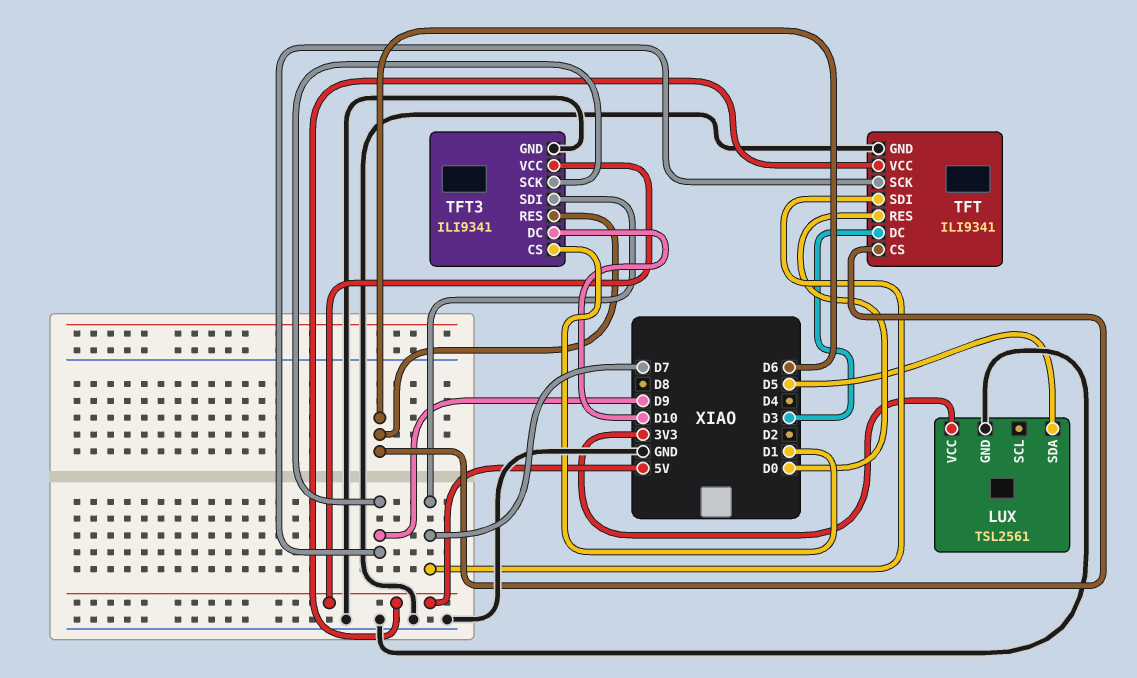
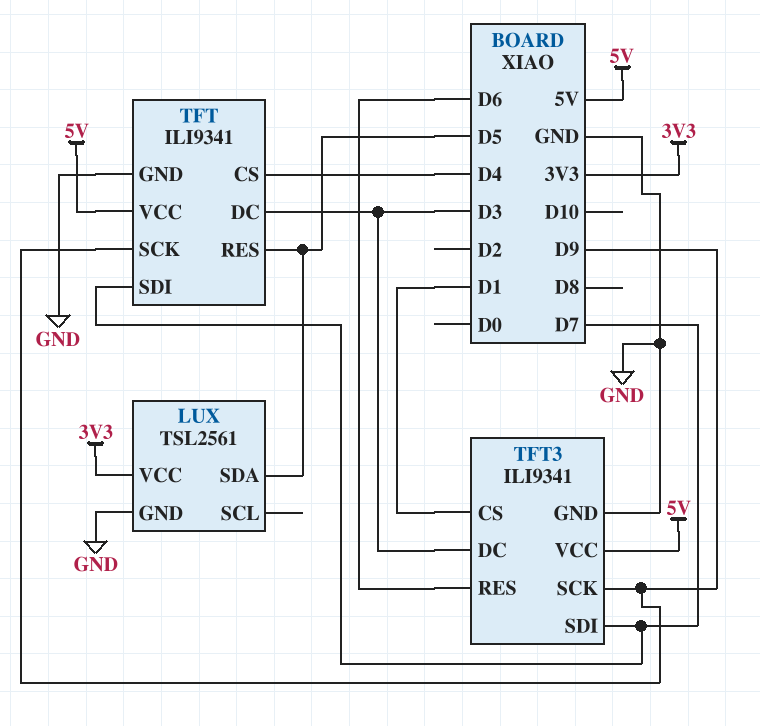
TFT pin CS: D6 -> D4
TFT pin RES: D0 -> D5
TFT3 pin DC: D10 -> D3

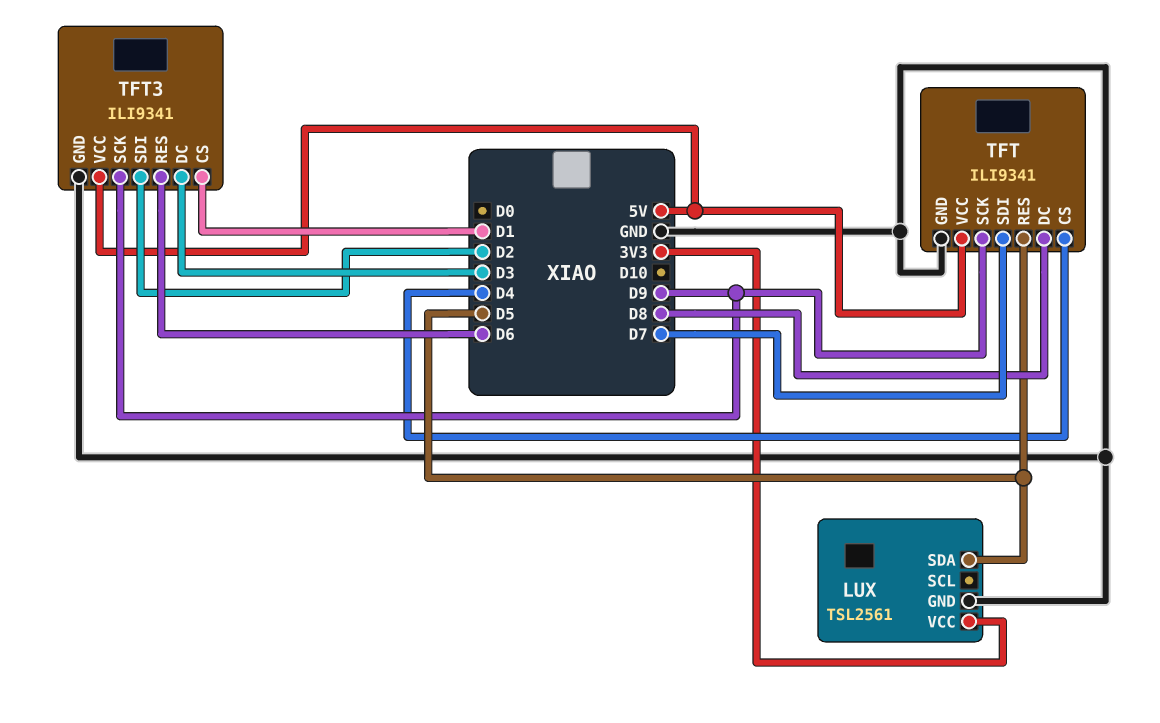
TFT pin DC: D3 -> D8
TFT3 pin SDI: D7 -> D2

